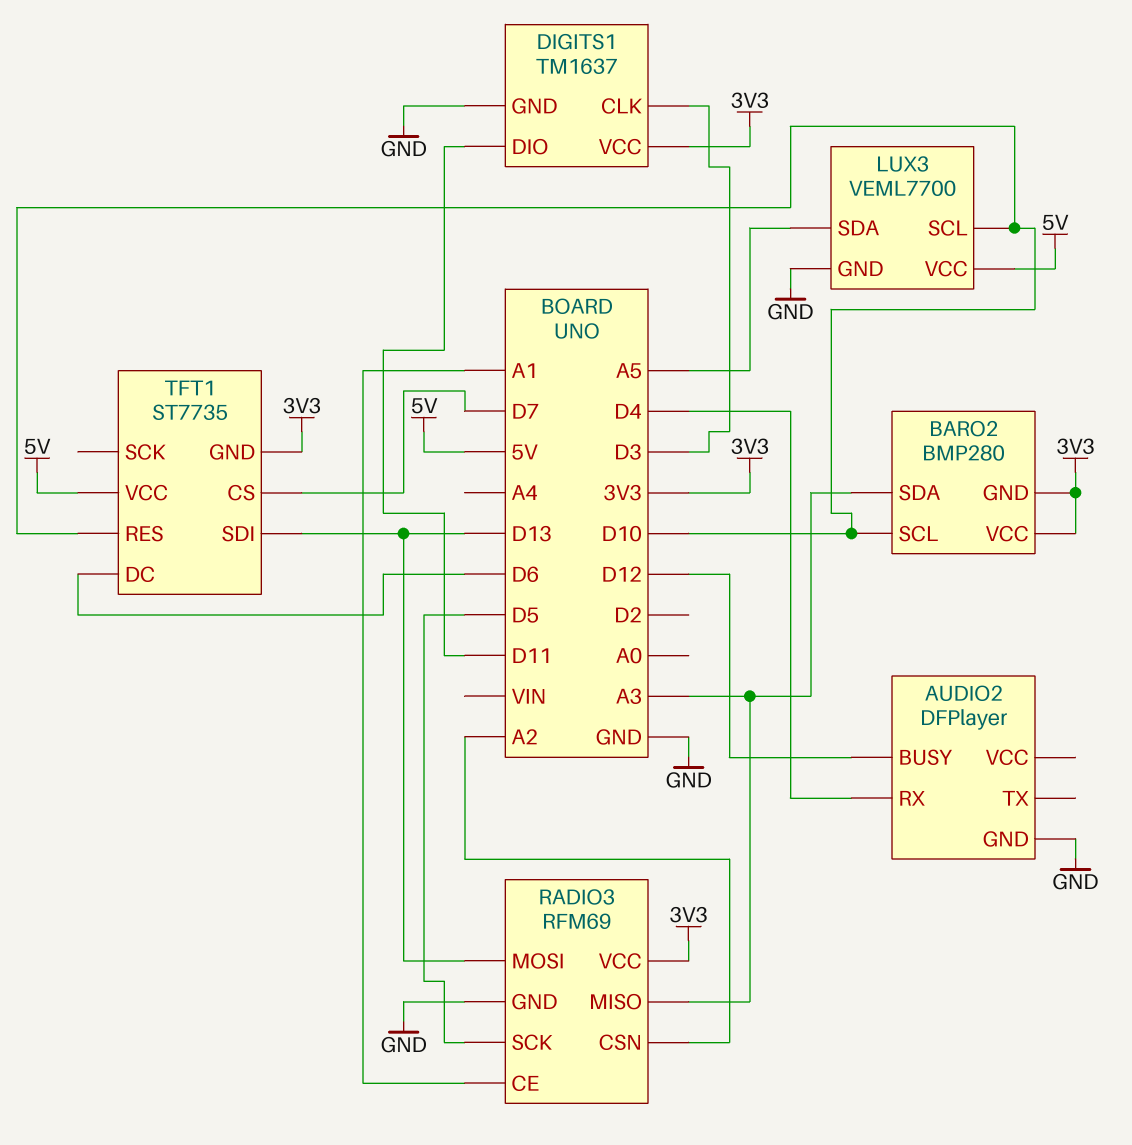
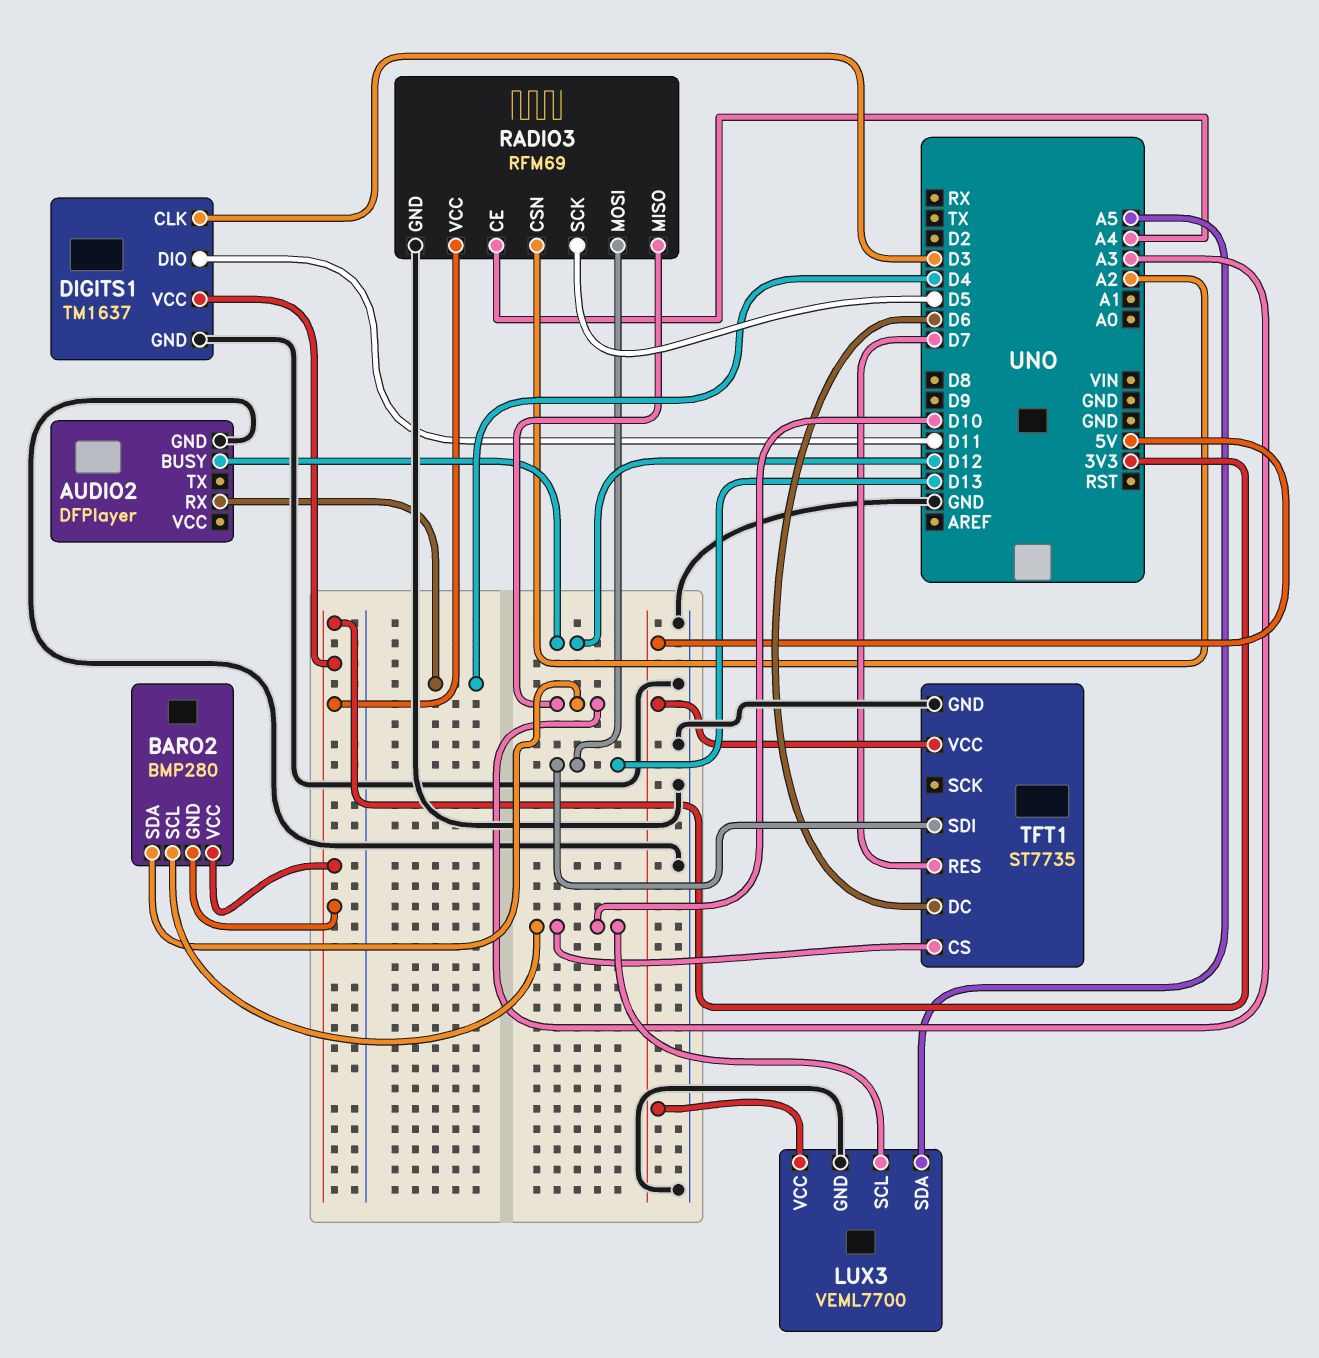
RADIO3 pin CE: A1 -> A4
TFT1 pin CS: D7 -> D10
TFT1 pin GND: 3V3 -> GND
TFT1 pin RES: D10 -> D7

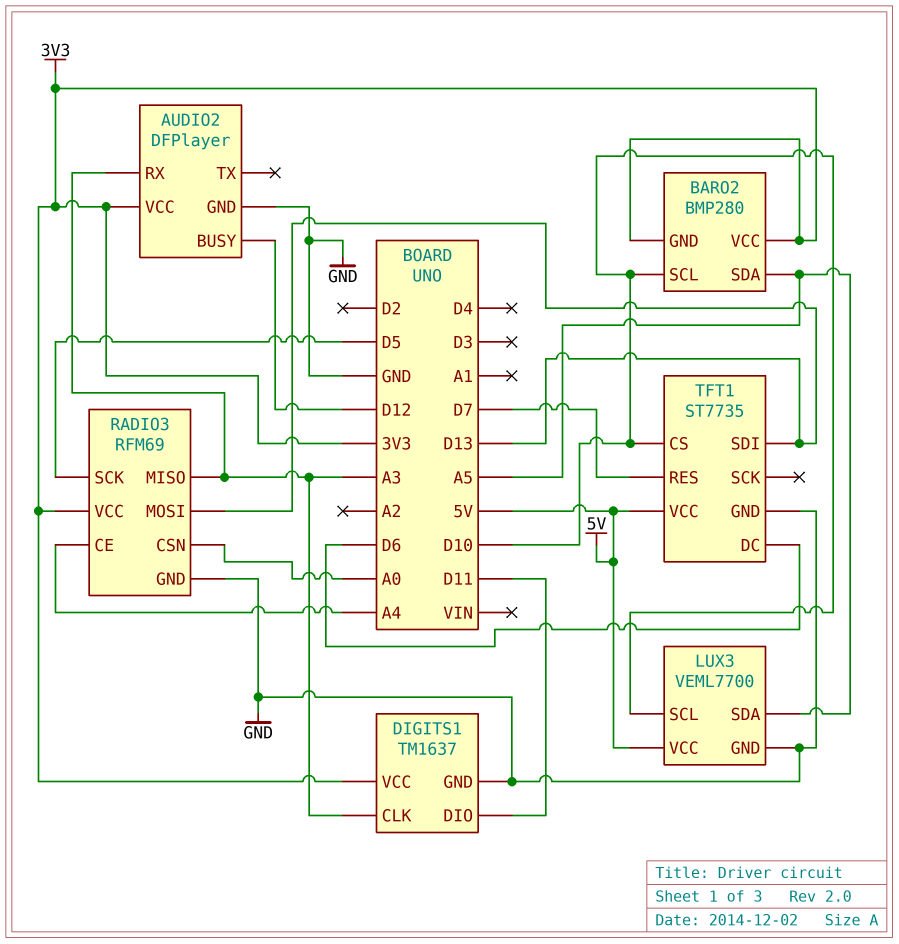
AUDIO2 pin RX: D4 -> A3
AUDIO2 pin VCC: none -> 3V3
BARO2 pin SDA: A3 -> A5
DIGITS1 pin CLK: D3 -> A3
RADIO3 pin CSN: A2 -> A0

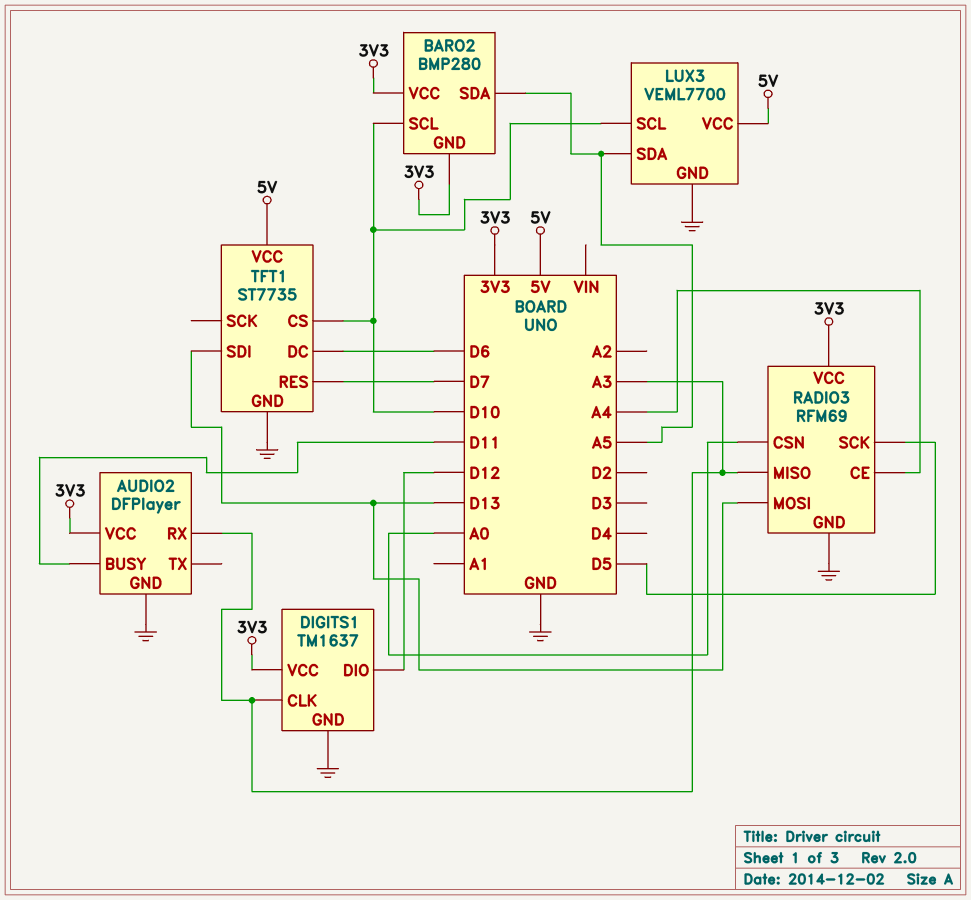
AUDIO2 pin BUSY: D12 -> D11
DIGITS1 pin DIO: D11 -> D12

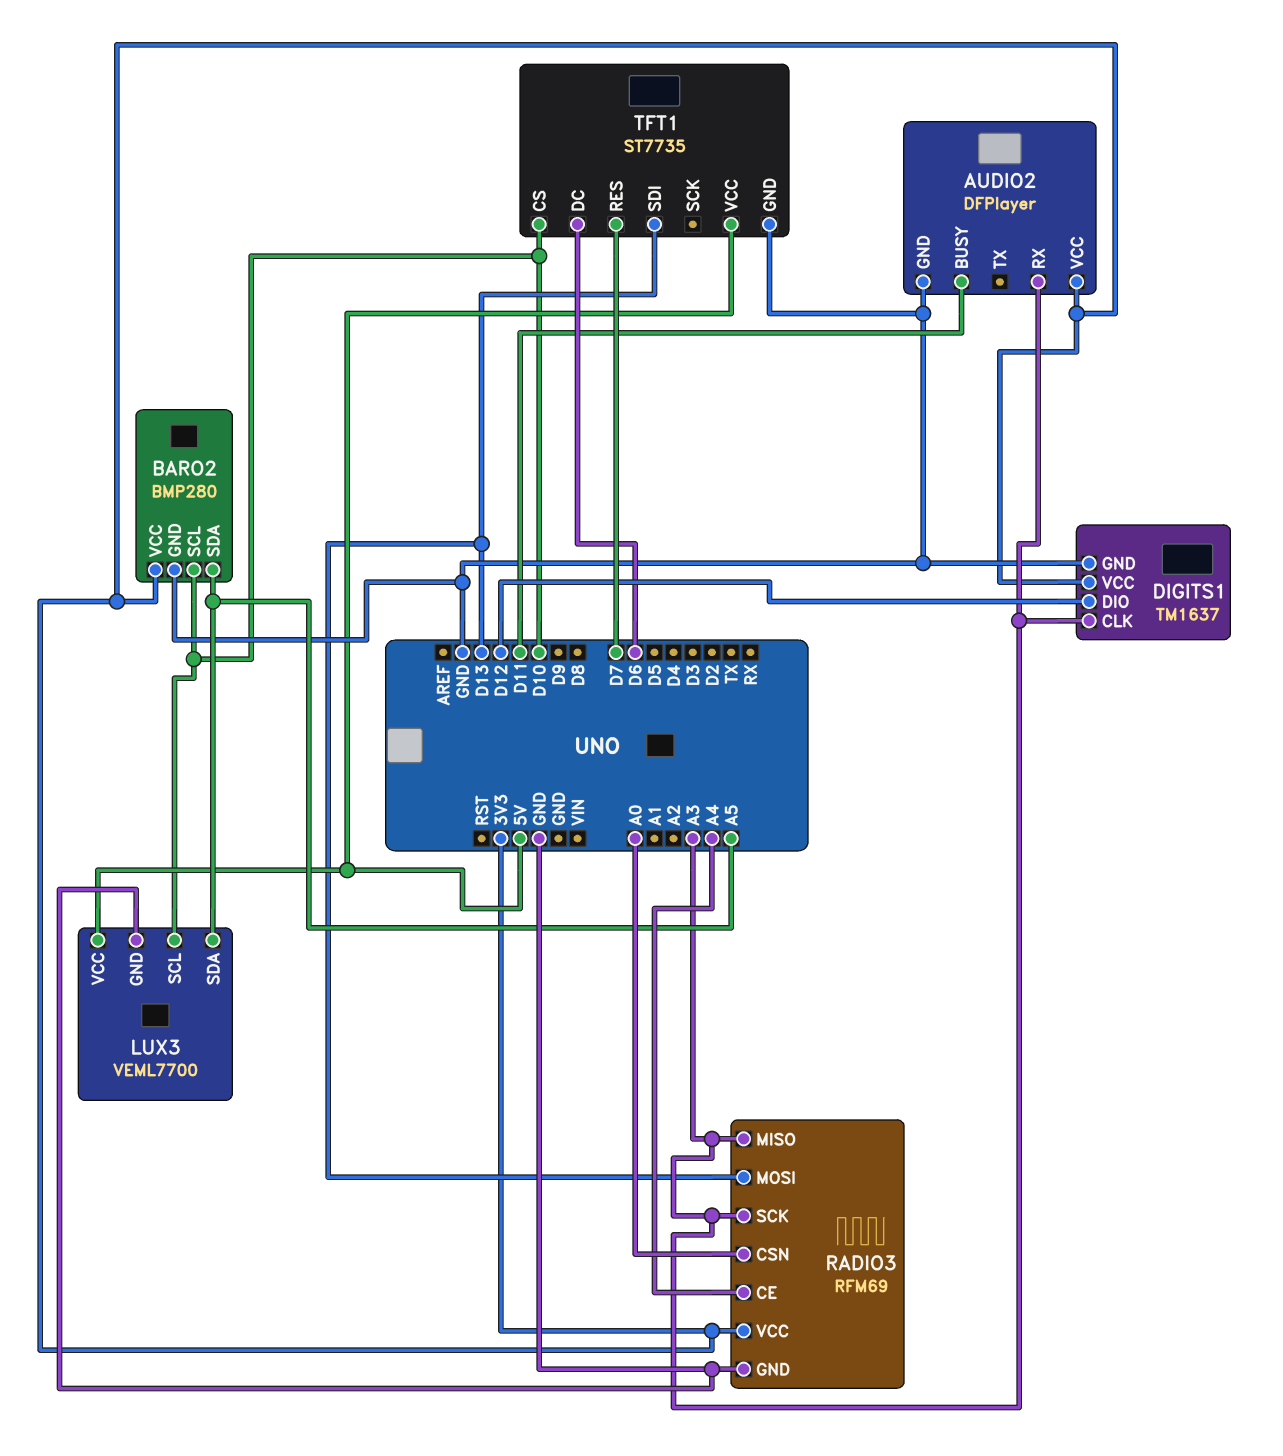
BARO2 pin GND: 3V3 -> GND
RADIO3 pin SCK: D5 -> A3

